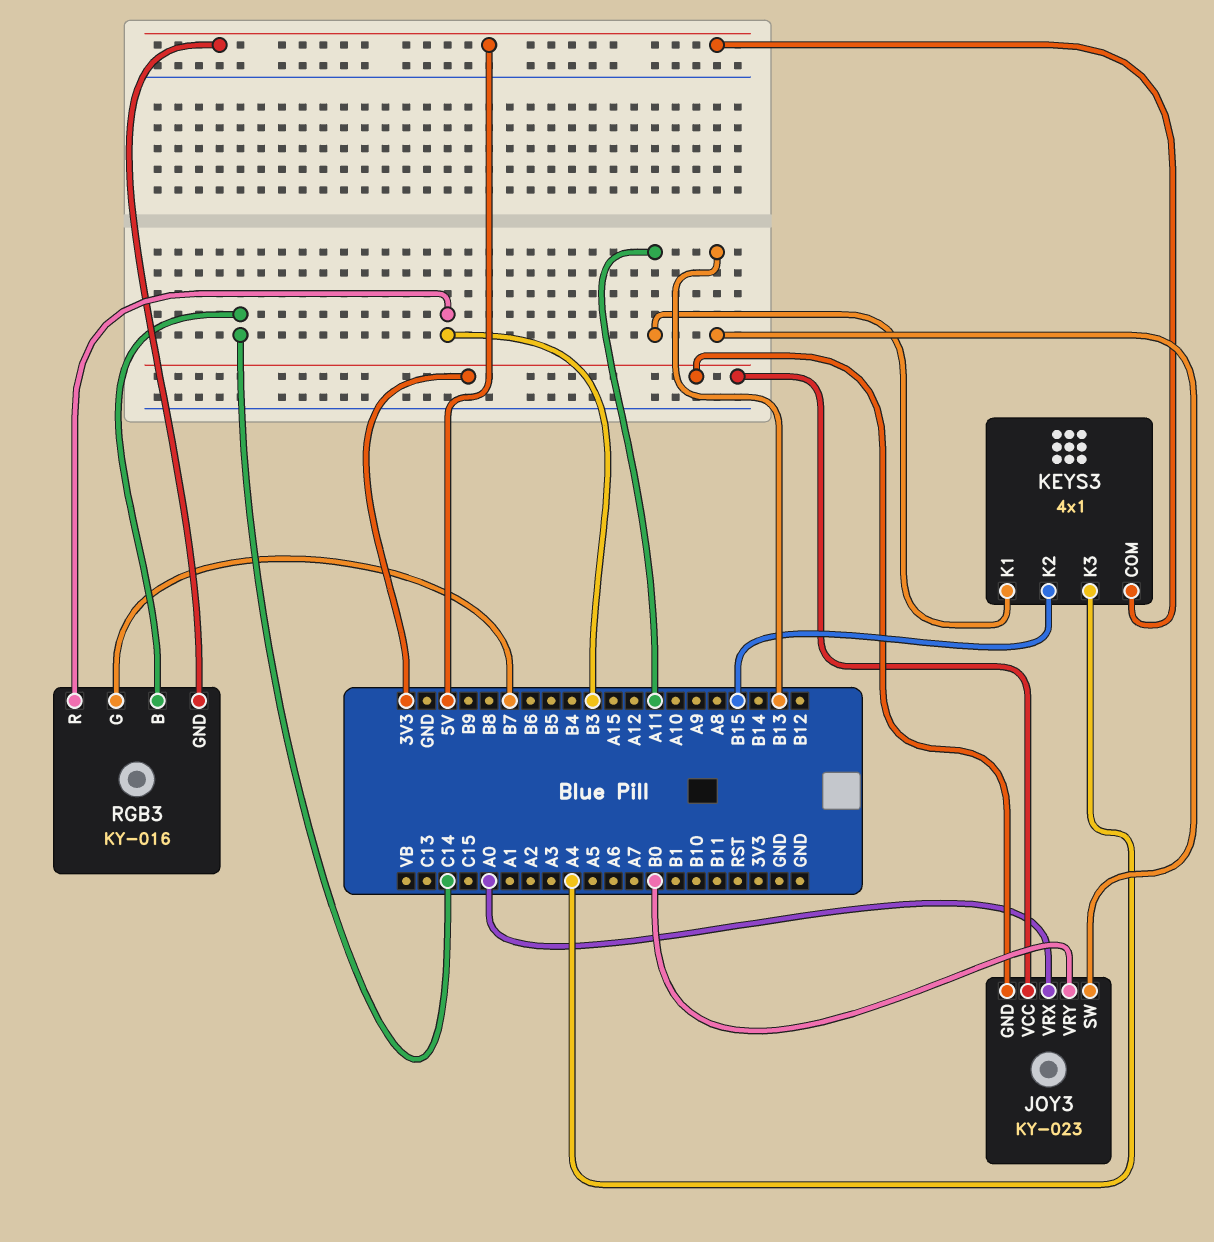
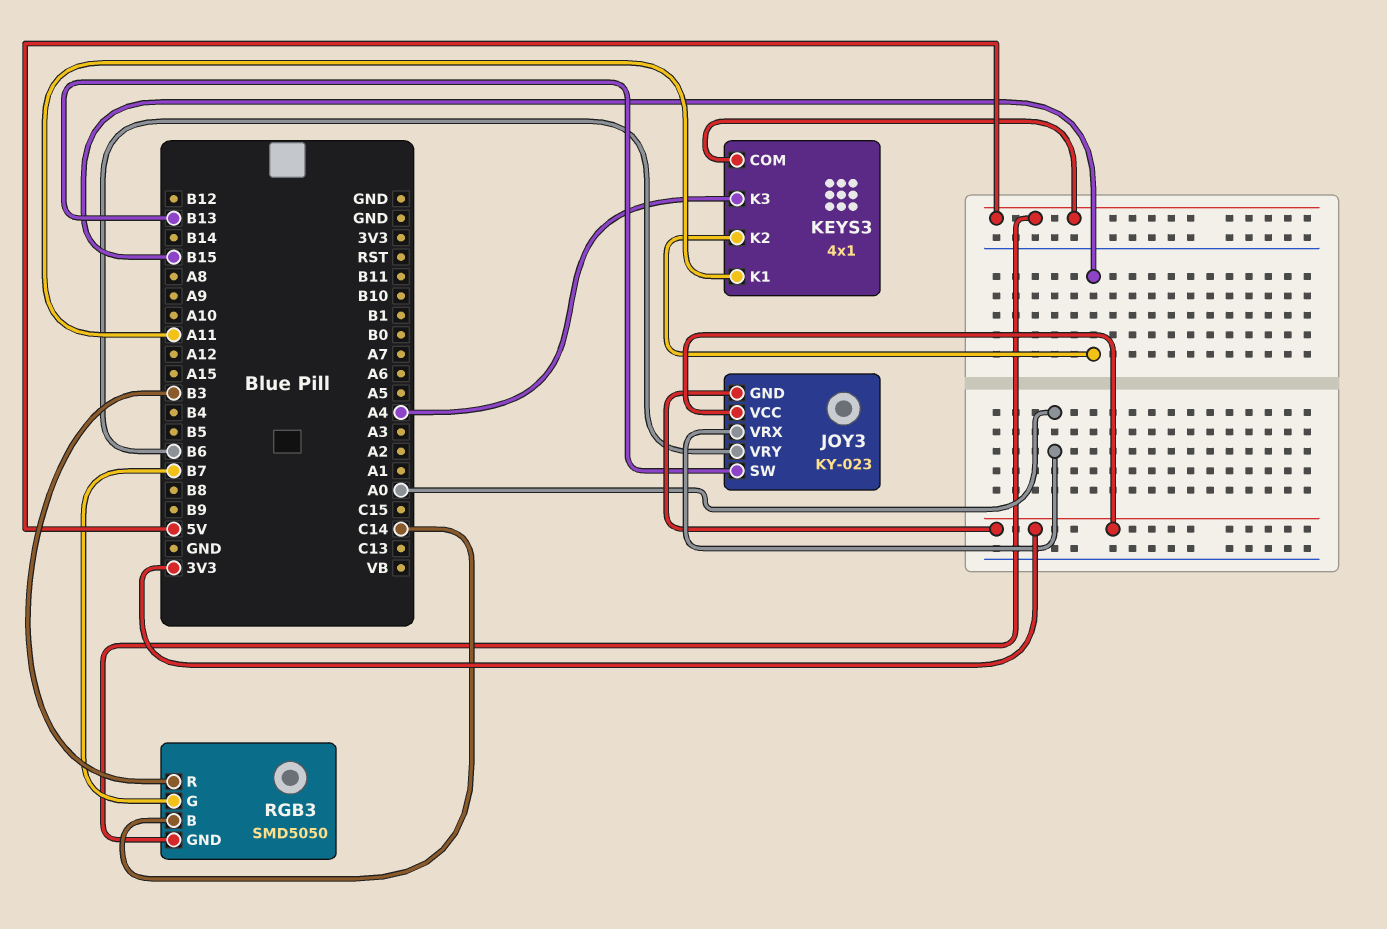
JOY3 pin VRY: B0 -> B6
RGB3: KY-016 -> SMD5050

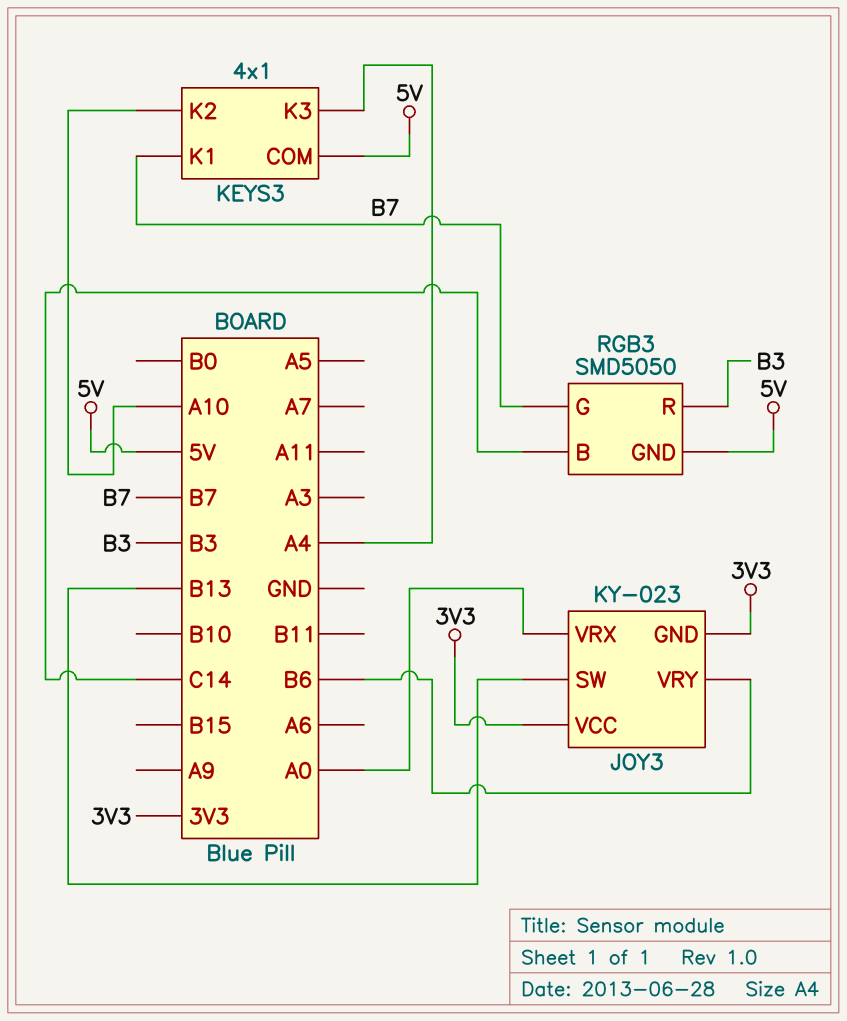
KEYS3 pin K1: A11 -> B7
KEYS3 pin K2: B15 -> A10

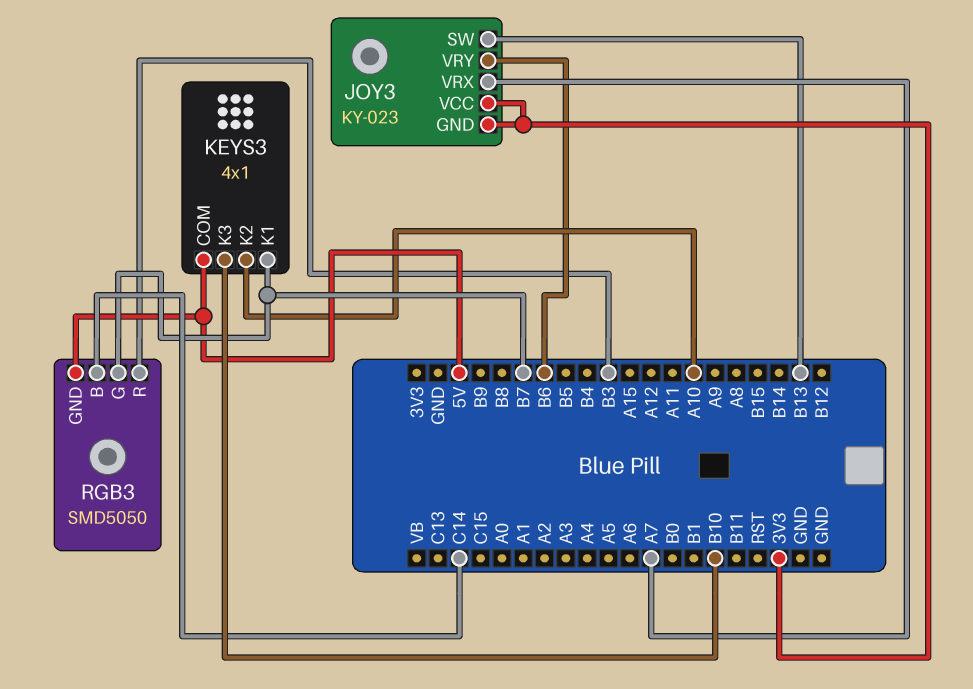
JOY3 pin VRX: A0 -> A7
KEYS3 pin K3: A4 -> B10

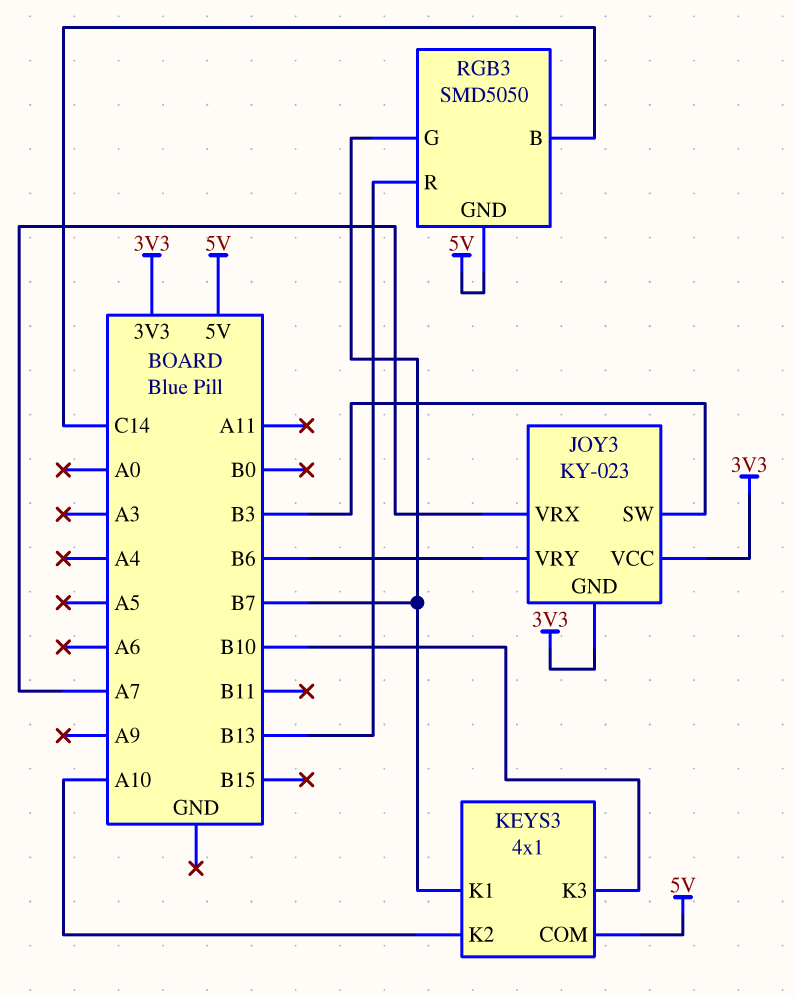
JOY3 pin SW: B13 -> B3
RGB3 pin R: B3 -> B13

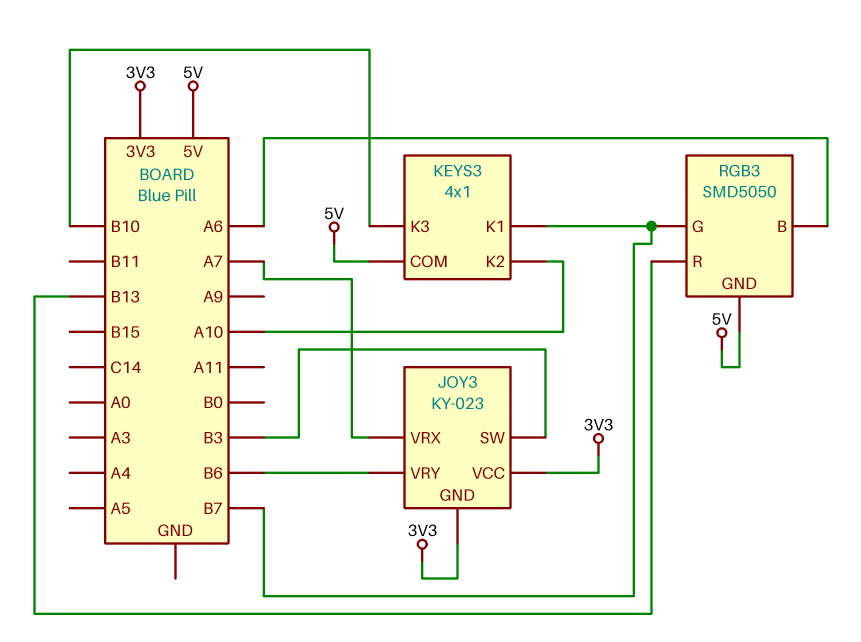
RGB3 pin B: C14 -> A6

